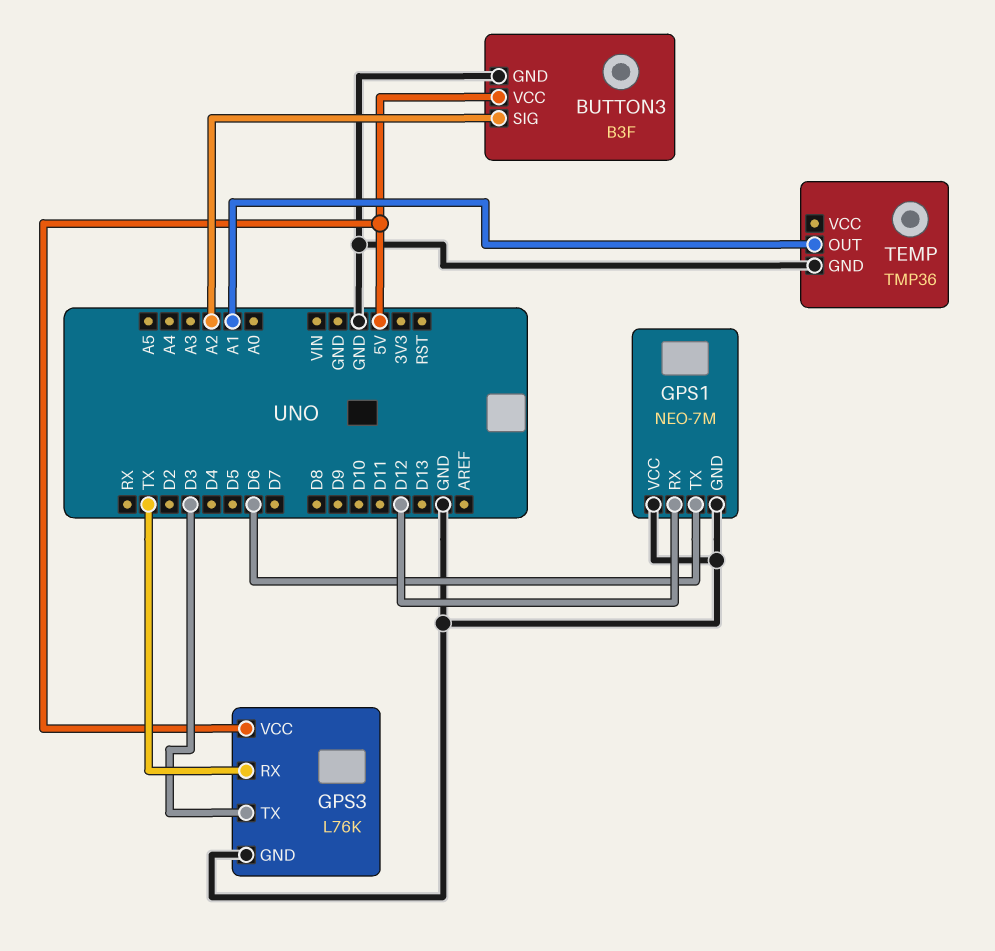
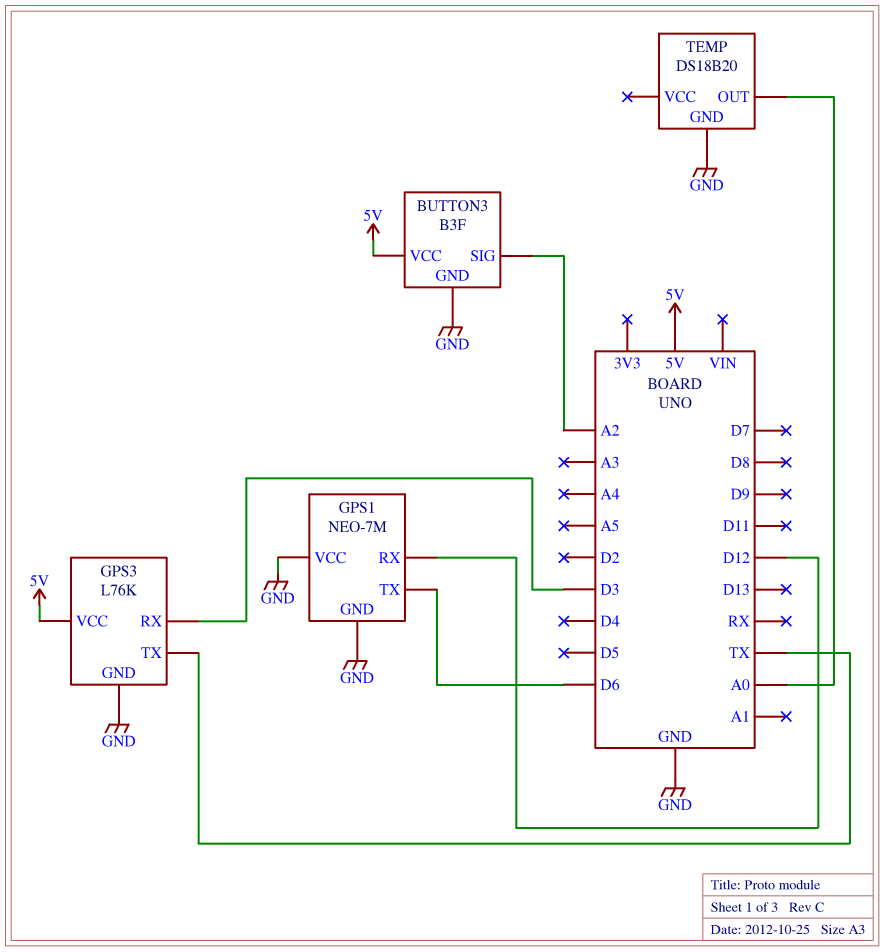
GPS3 pin RX: TX -> D3
GPS3 pin TX: D3 -> TX
TEMP: TMP36 -> DS18B20
TEMP pin OUT: A1 -> A0

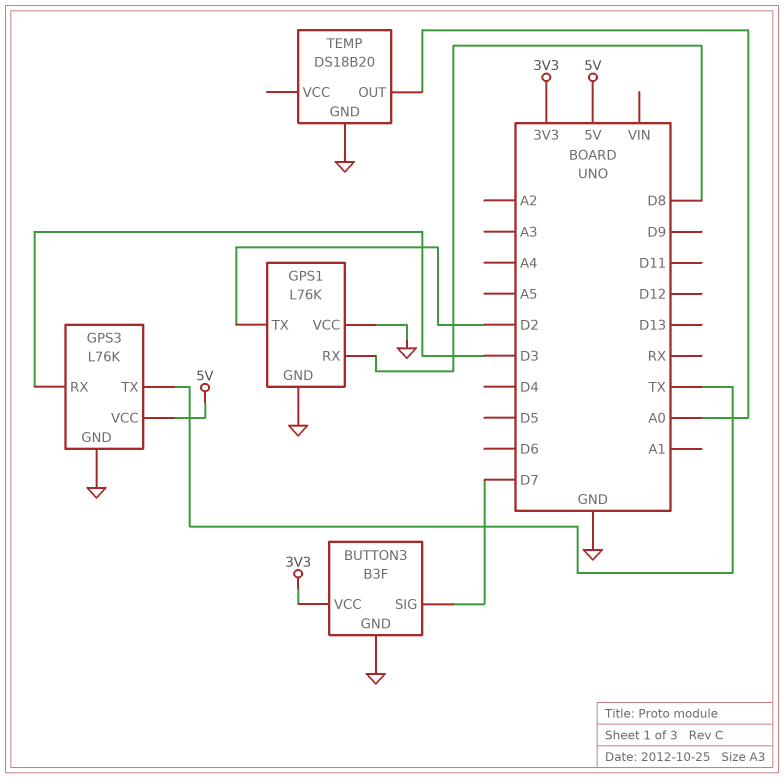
BUTTON3 pin SIG: A2 -> D7
BUTTON3 pin VCC: 5V -> 3V3
GPS1: NEO-7M -> L76K
GPS1 pin RX: D12 -> D8
GPS1 pin TX: D6 -> D2

